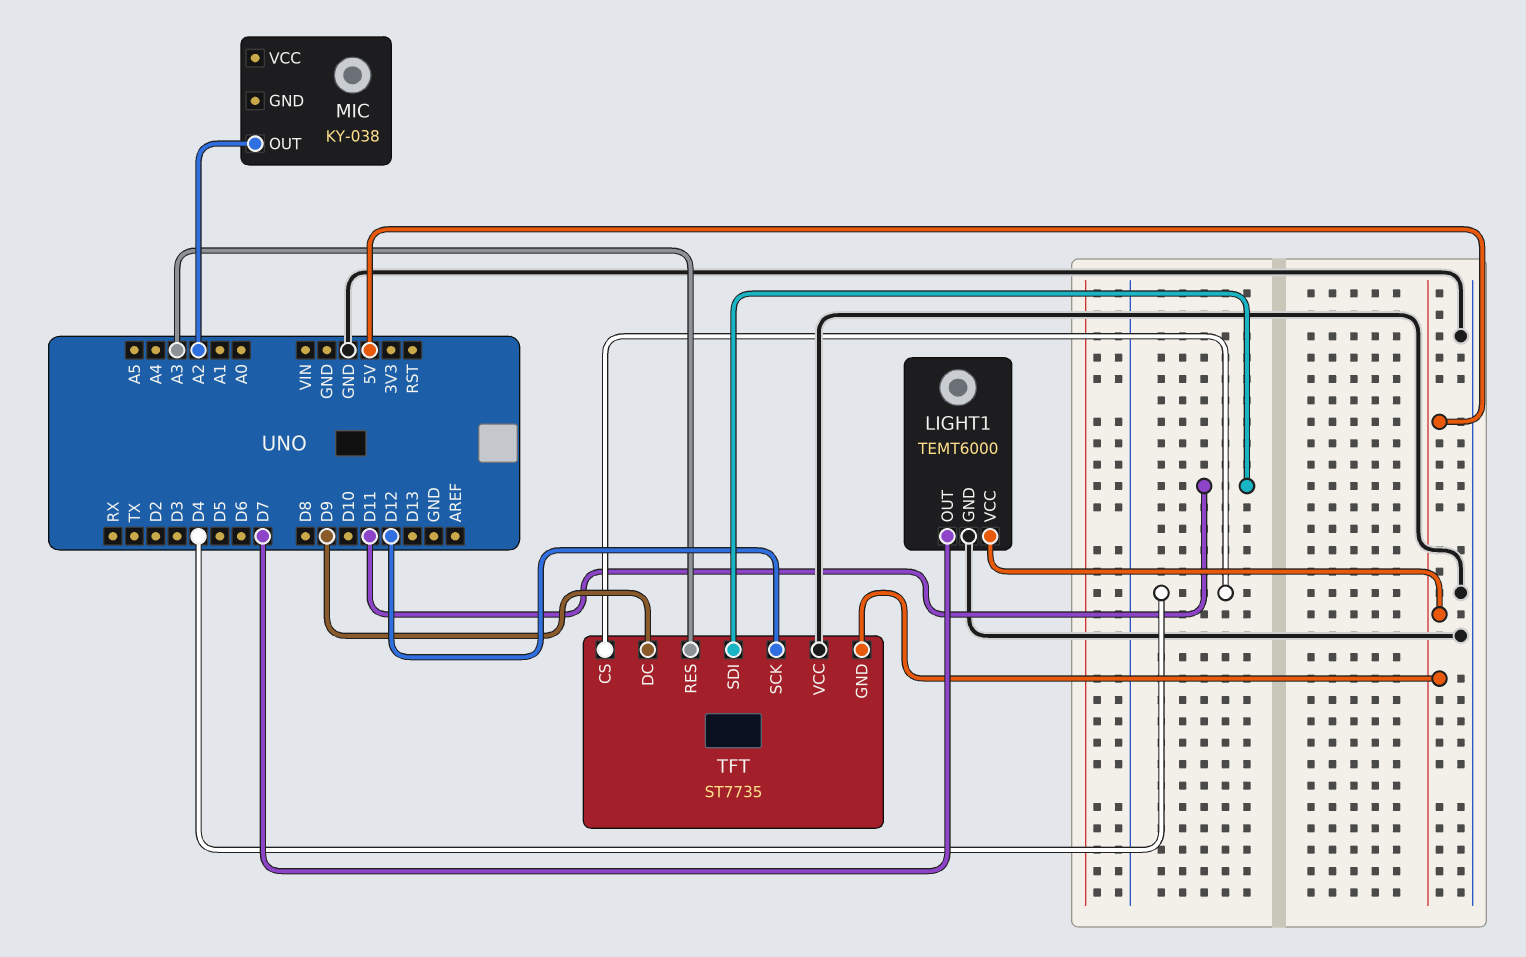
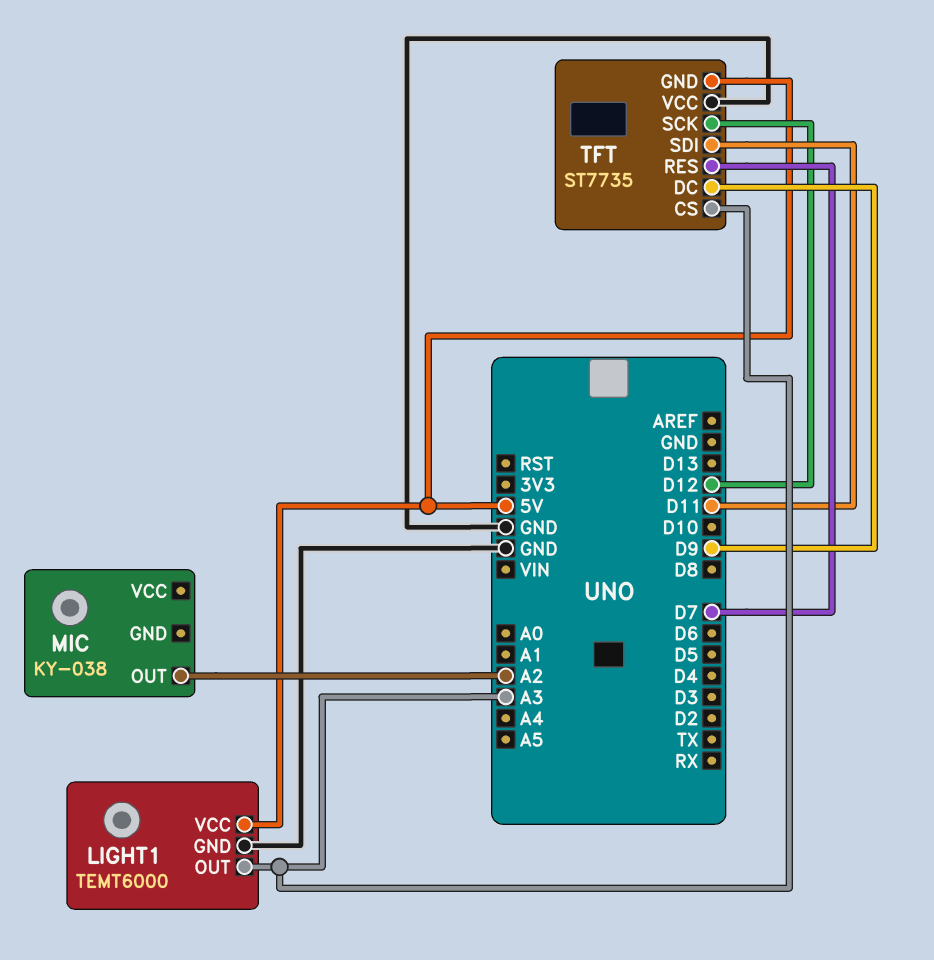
LIGHT1 pin OUT: D7 -> A3
TFT pin CS: D4 -> A3
TFT pin RES: A3 -> D7

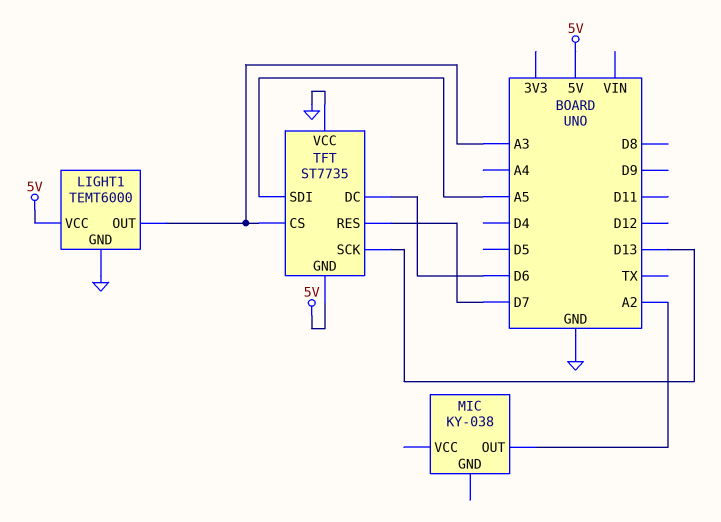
TFT pin DC: D9 -> D6
TFT pin SCK: D12 -> D13
TFT pin SDI: D11 -> A5

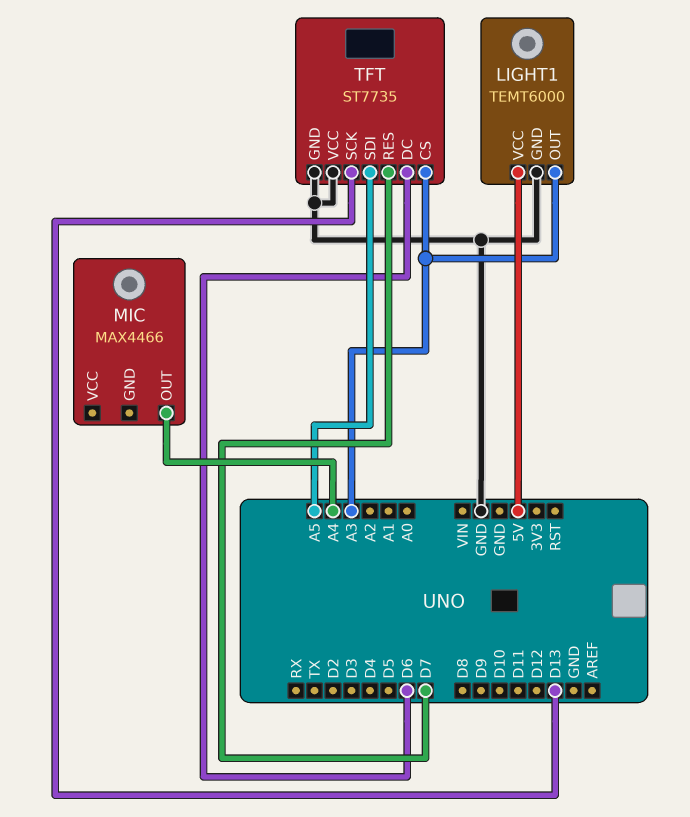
MIC: KY-038 -> MAX4466
MIC pin OUT: A2 -> A4
TFT pin GND: 5V -> GND

